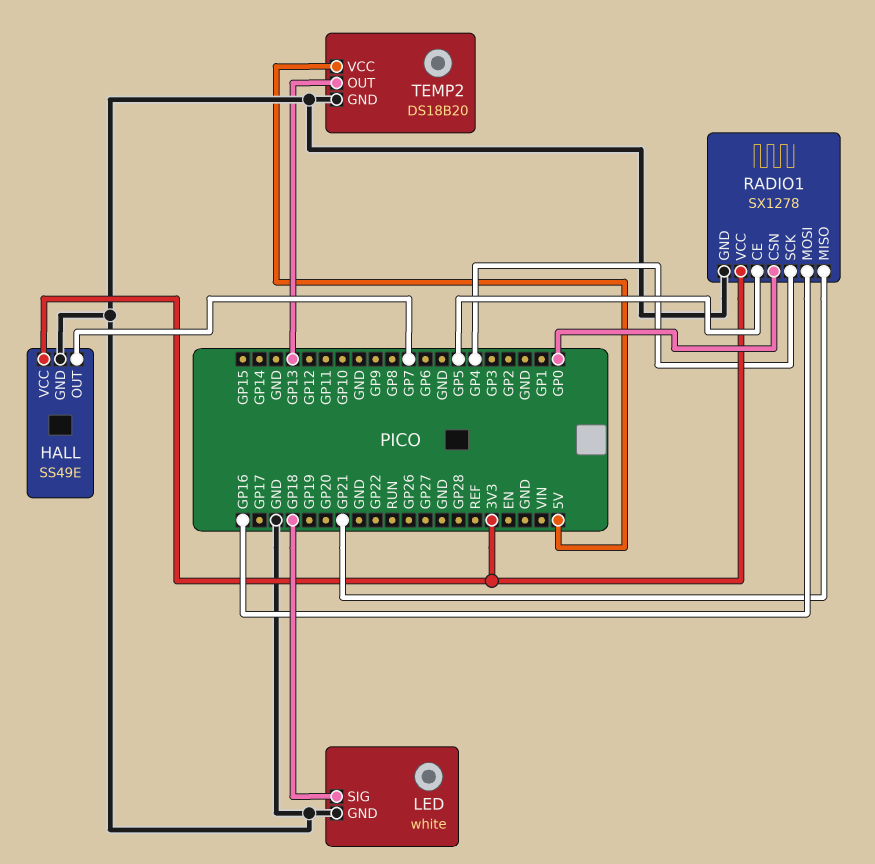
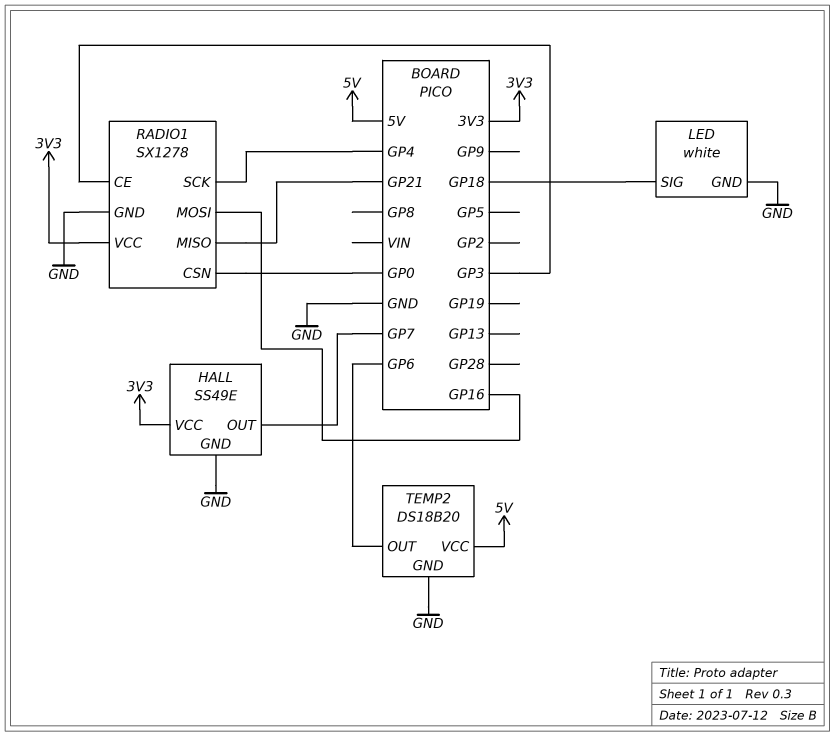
RADIO1 pin CE: GP5 -> GP3
TEMP2 pin OUT: GP13 -> GP6

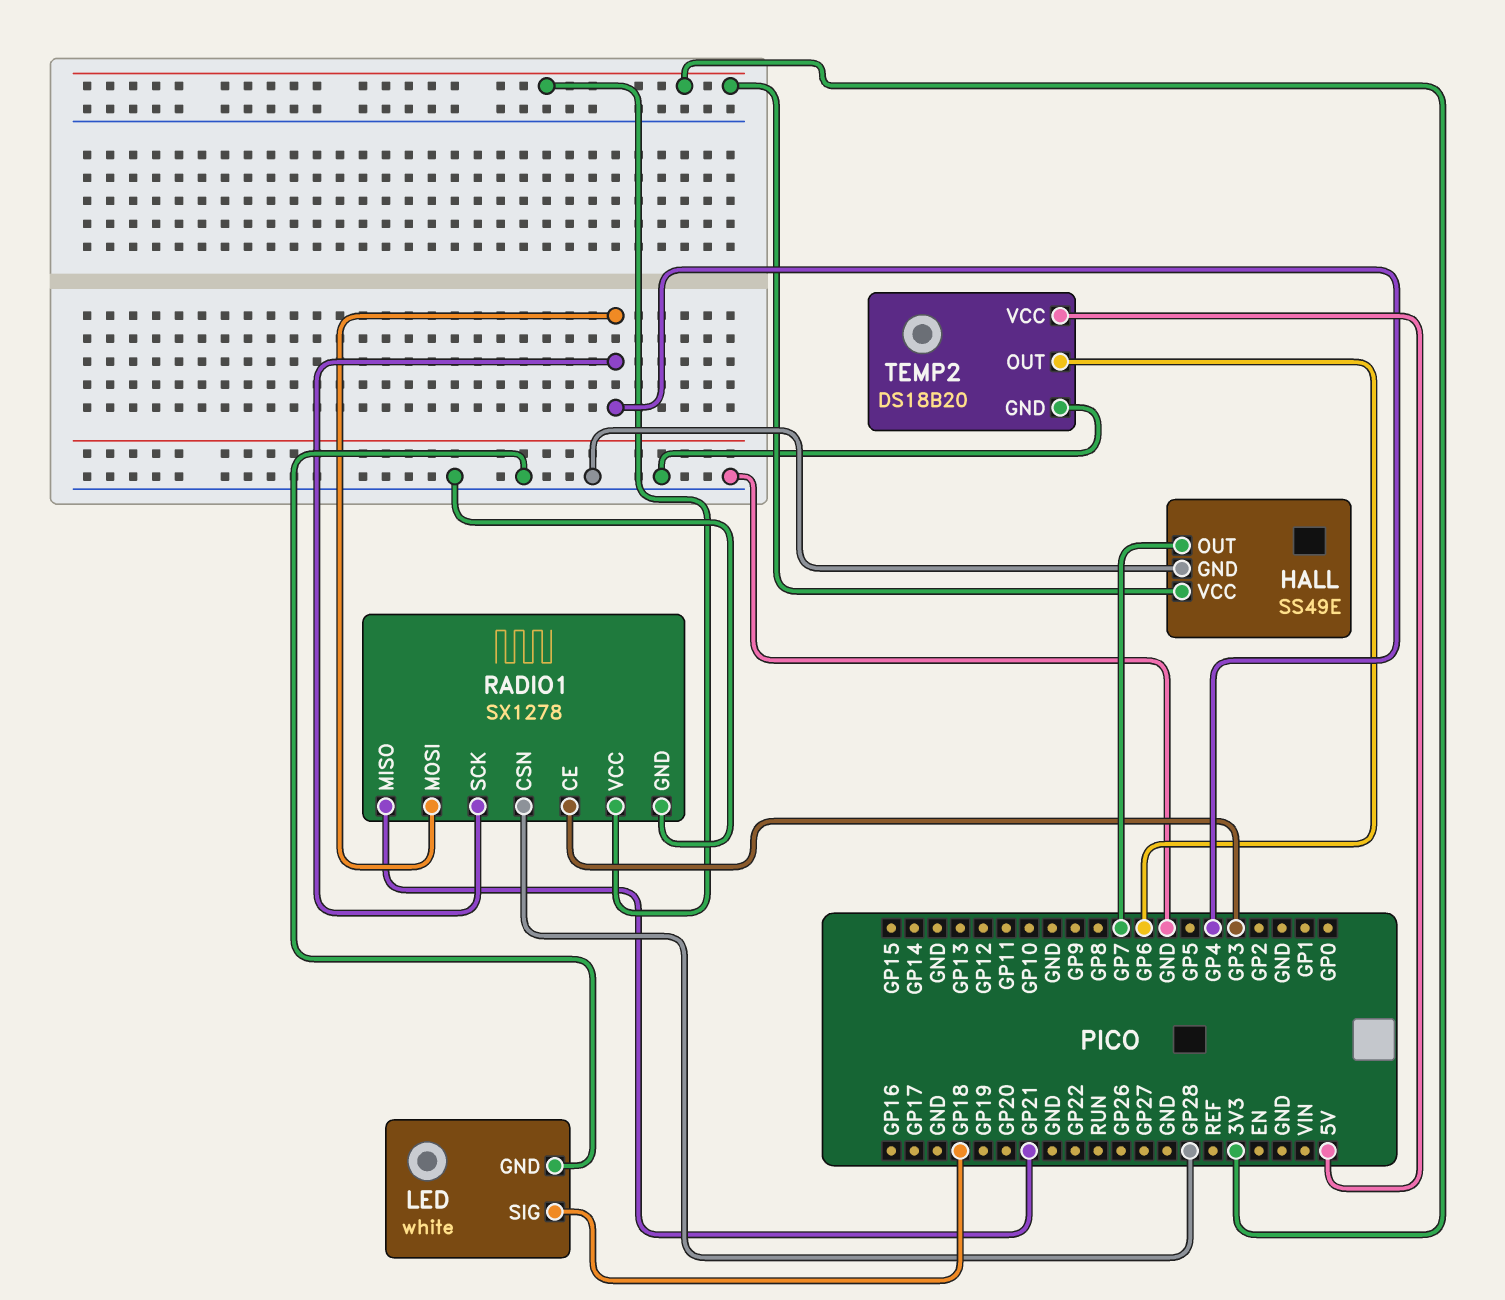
RADIO1 pin CSN: GP0 -> GP28
RADIO1 pin MOSI: GP16 -> GP4

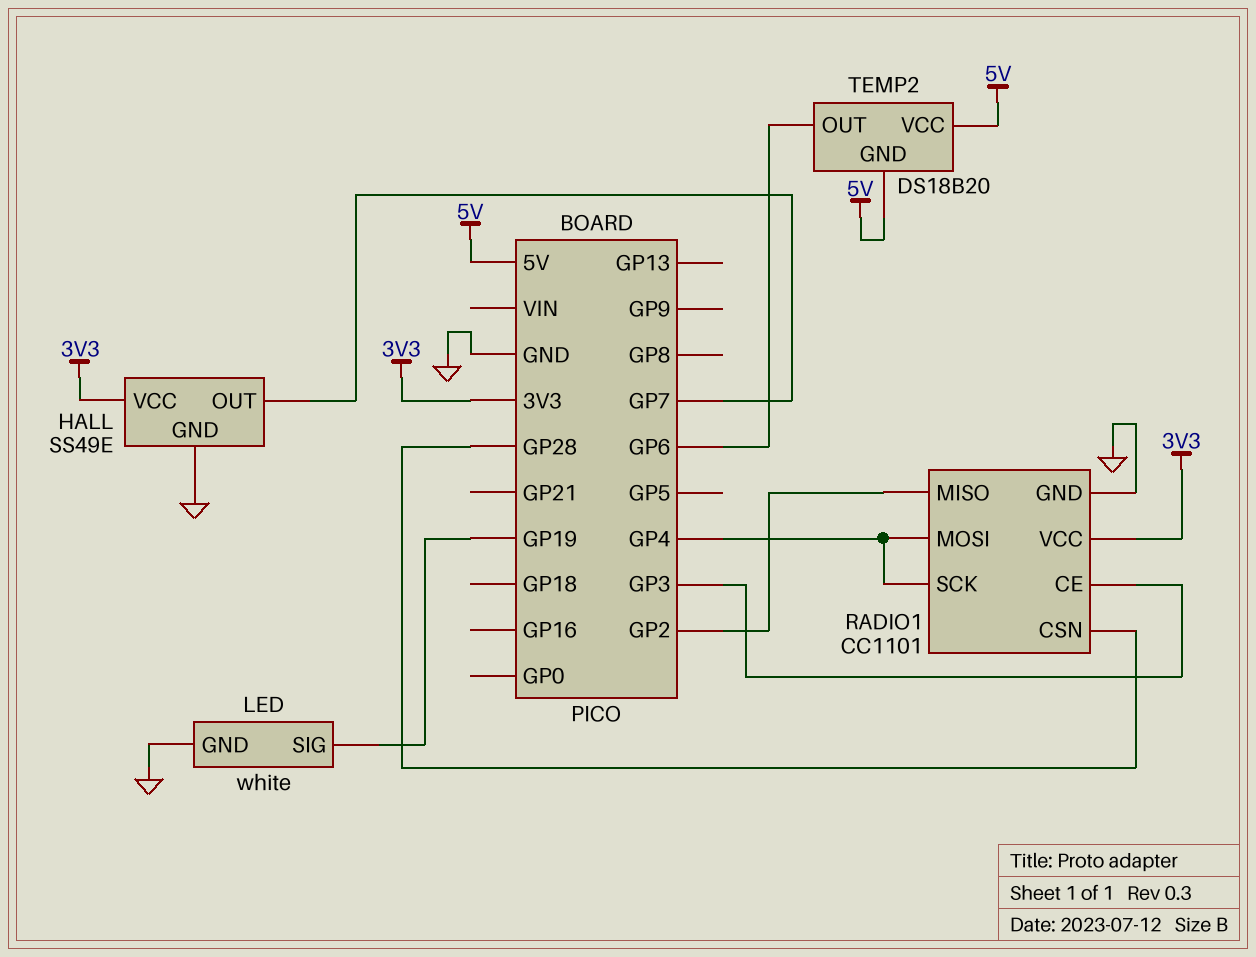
LED pin SIG: GP18 -> GP19
RADIO1: SX1278 -> CC1101
RADIO1 pin MISO: GP21 -> GP2
TEMP2 pin GND: GND -> 5V

